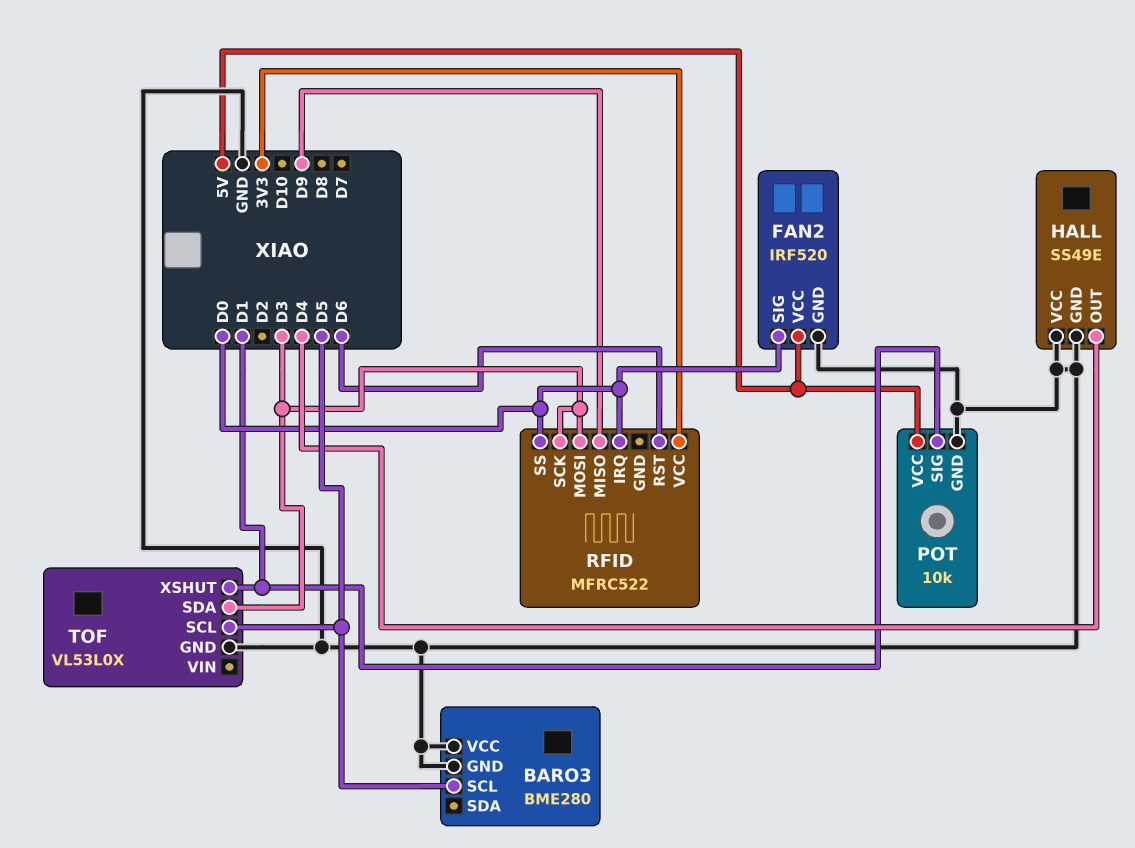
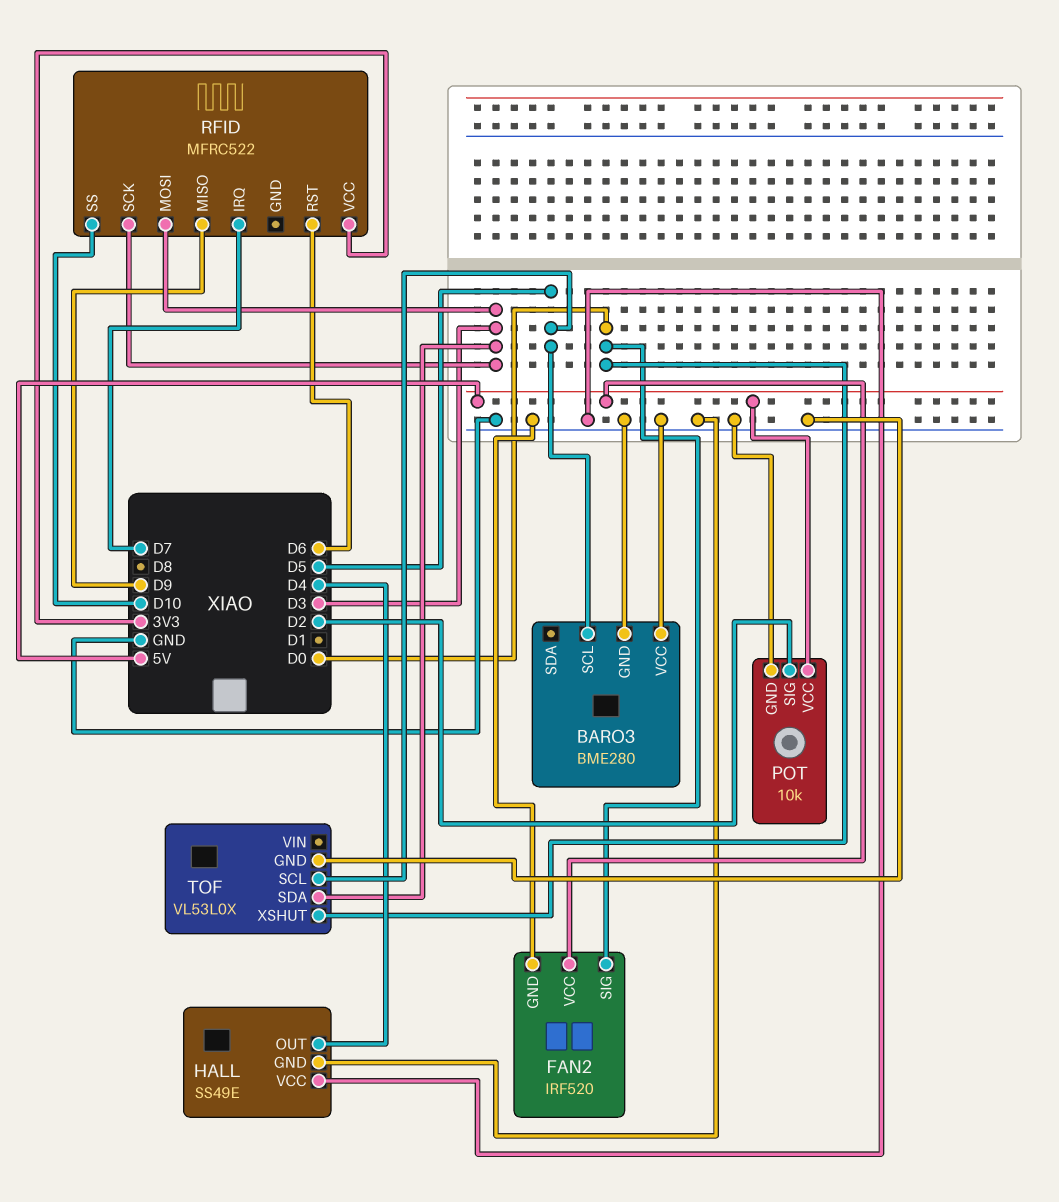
POT pin SIG: D1 -> D2
RFID pin IRQ: D0 -> D7
RFID pin SS: D0 -> D10
TOF pin XSHUT: D1 -> D0

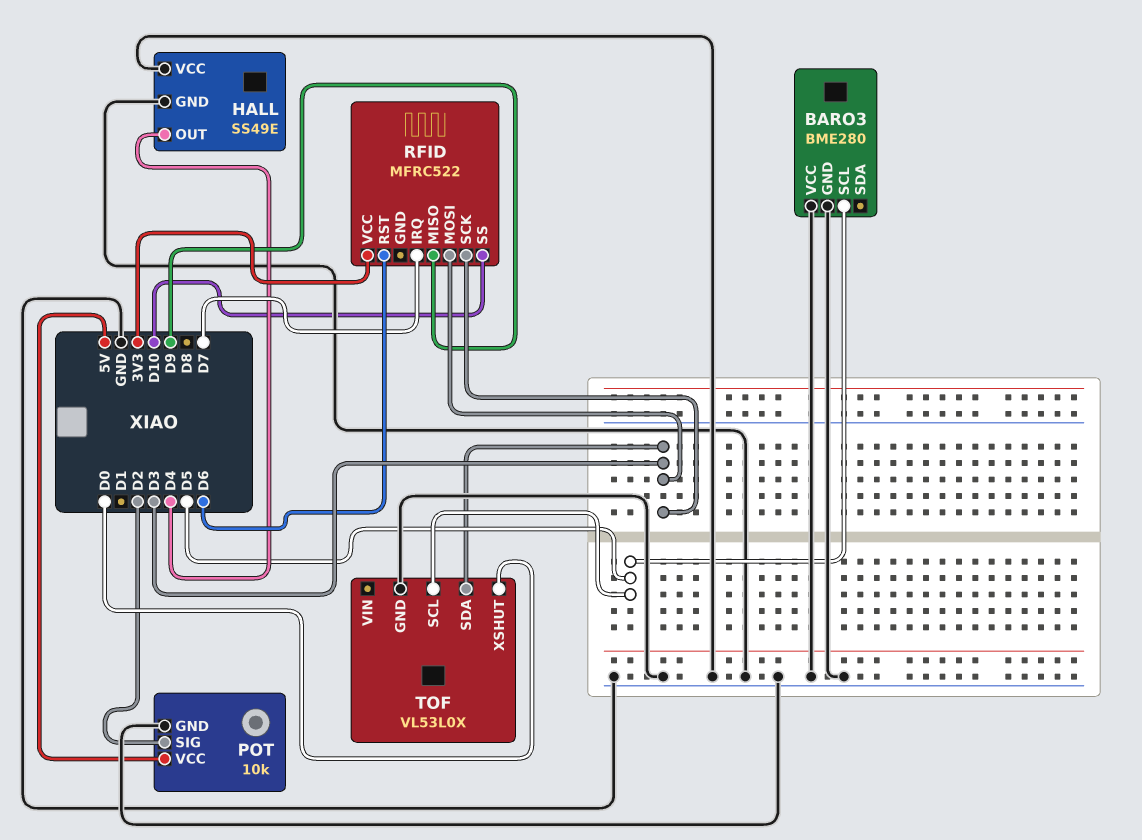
FAN2: IRF520 -> none
FAN2 pin GND: GND -> none
FAN2 pin SIG: D0 -> none
FAN2 pin VCC: 5V -> none

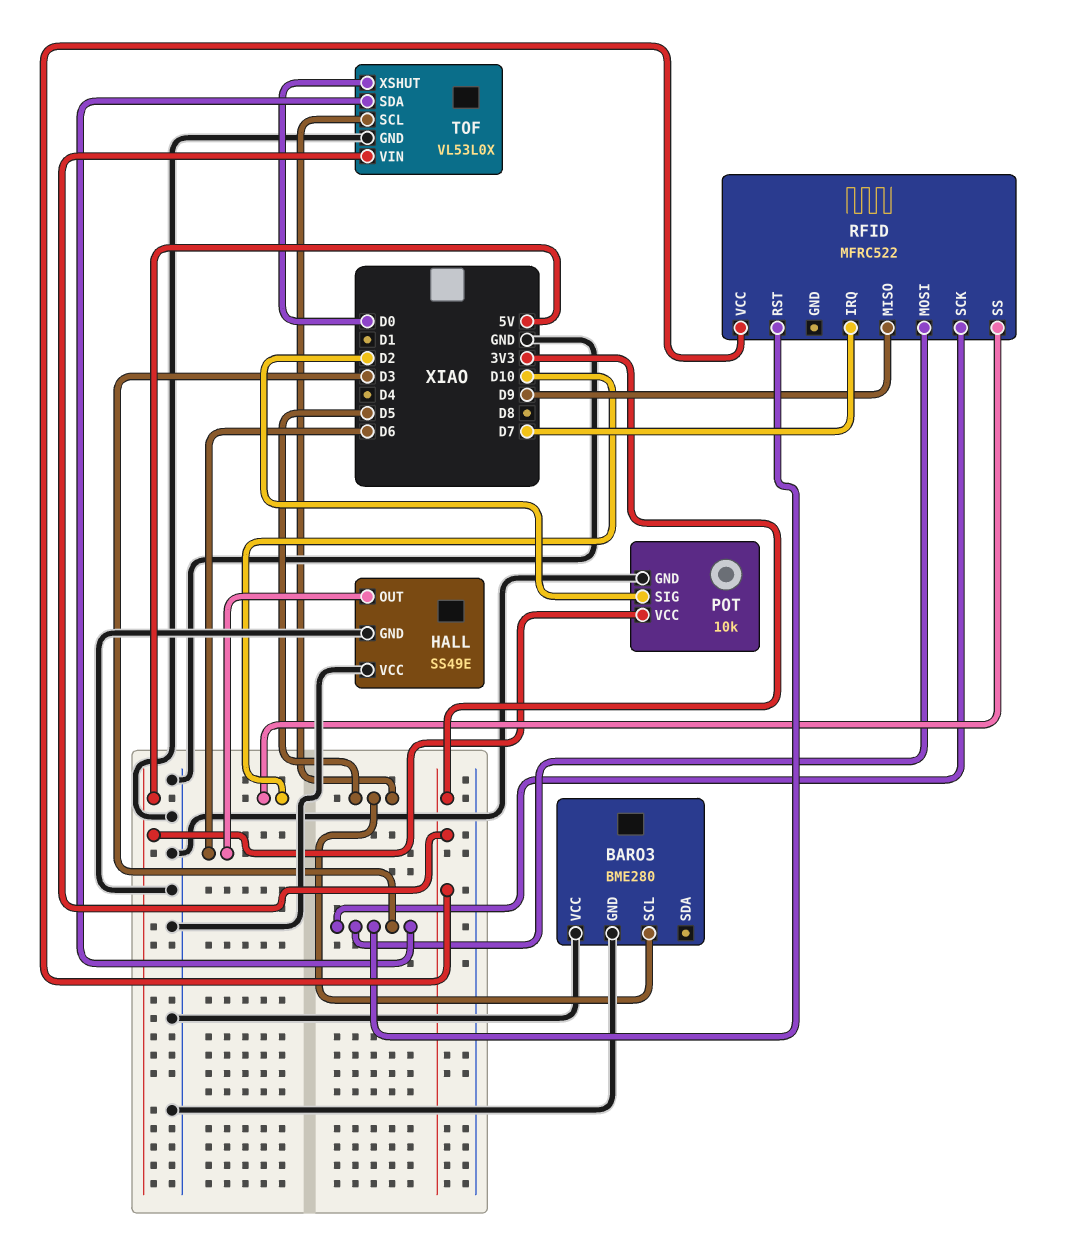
HALL pin OUT: D4 -> D6
RFID pin RST: D6 -> D3
TOF pin VIN: none -> 3V3

